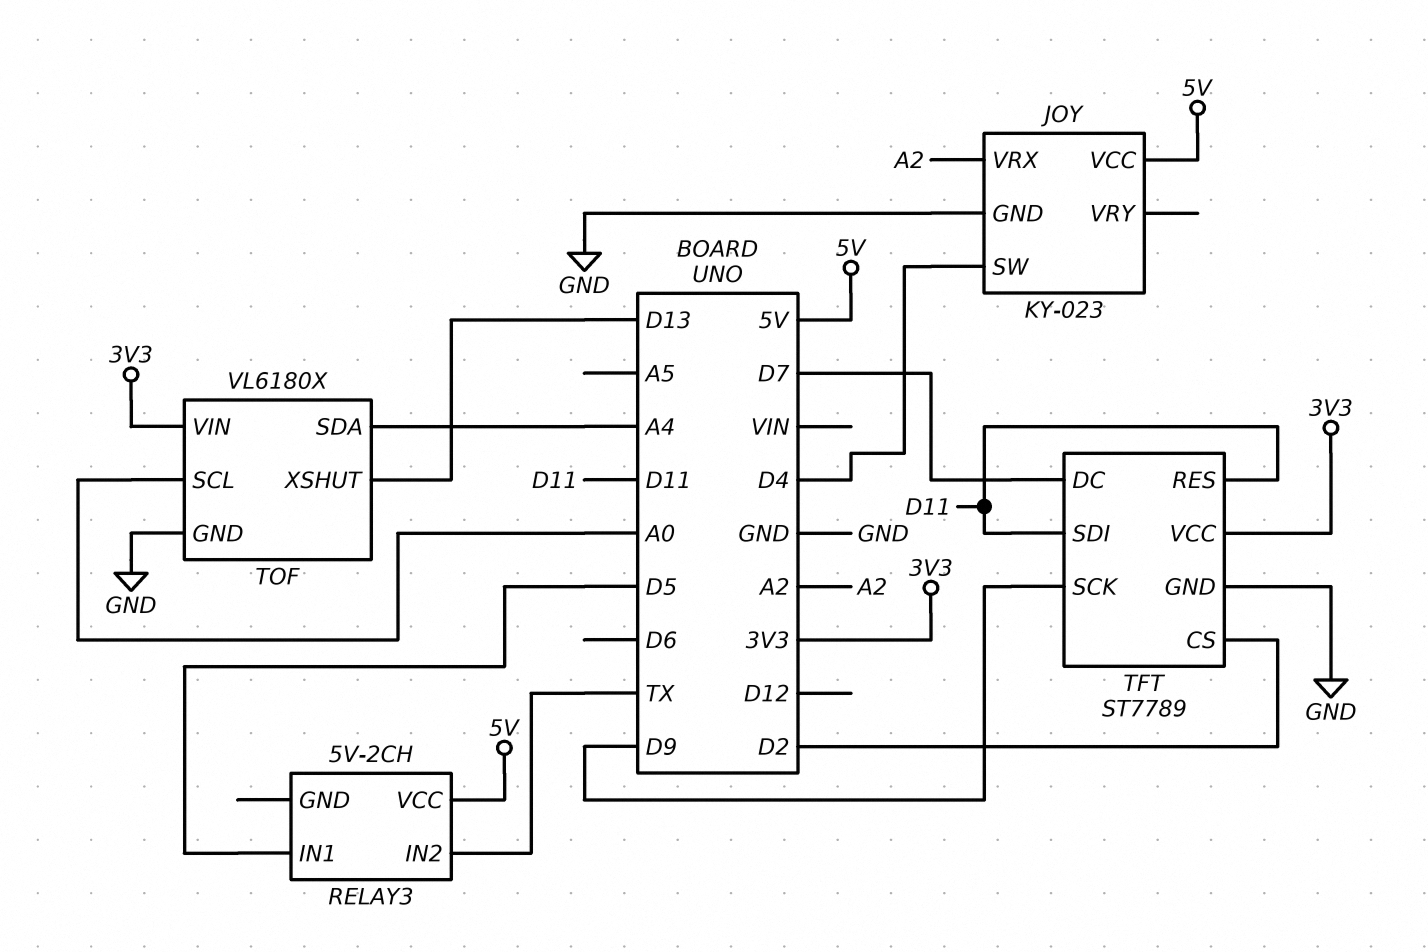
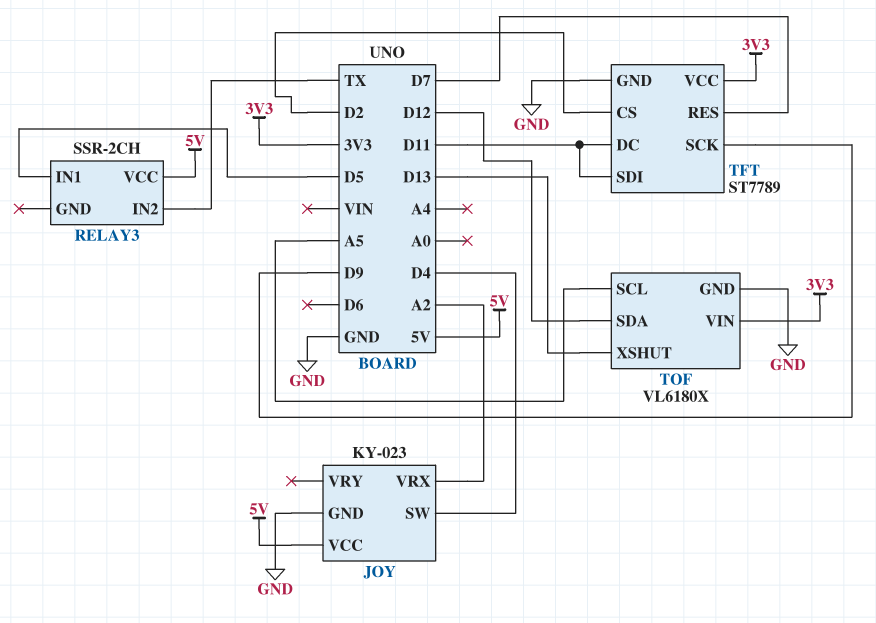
RELAY3: 5V-2CH -> SSR-2CH
TFT pin DC: D7 -> D11
TFT pin RES: D11 -> D7
TOF pin SCL: A0 -> A5
TOF pin SDA: A4 -> D12

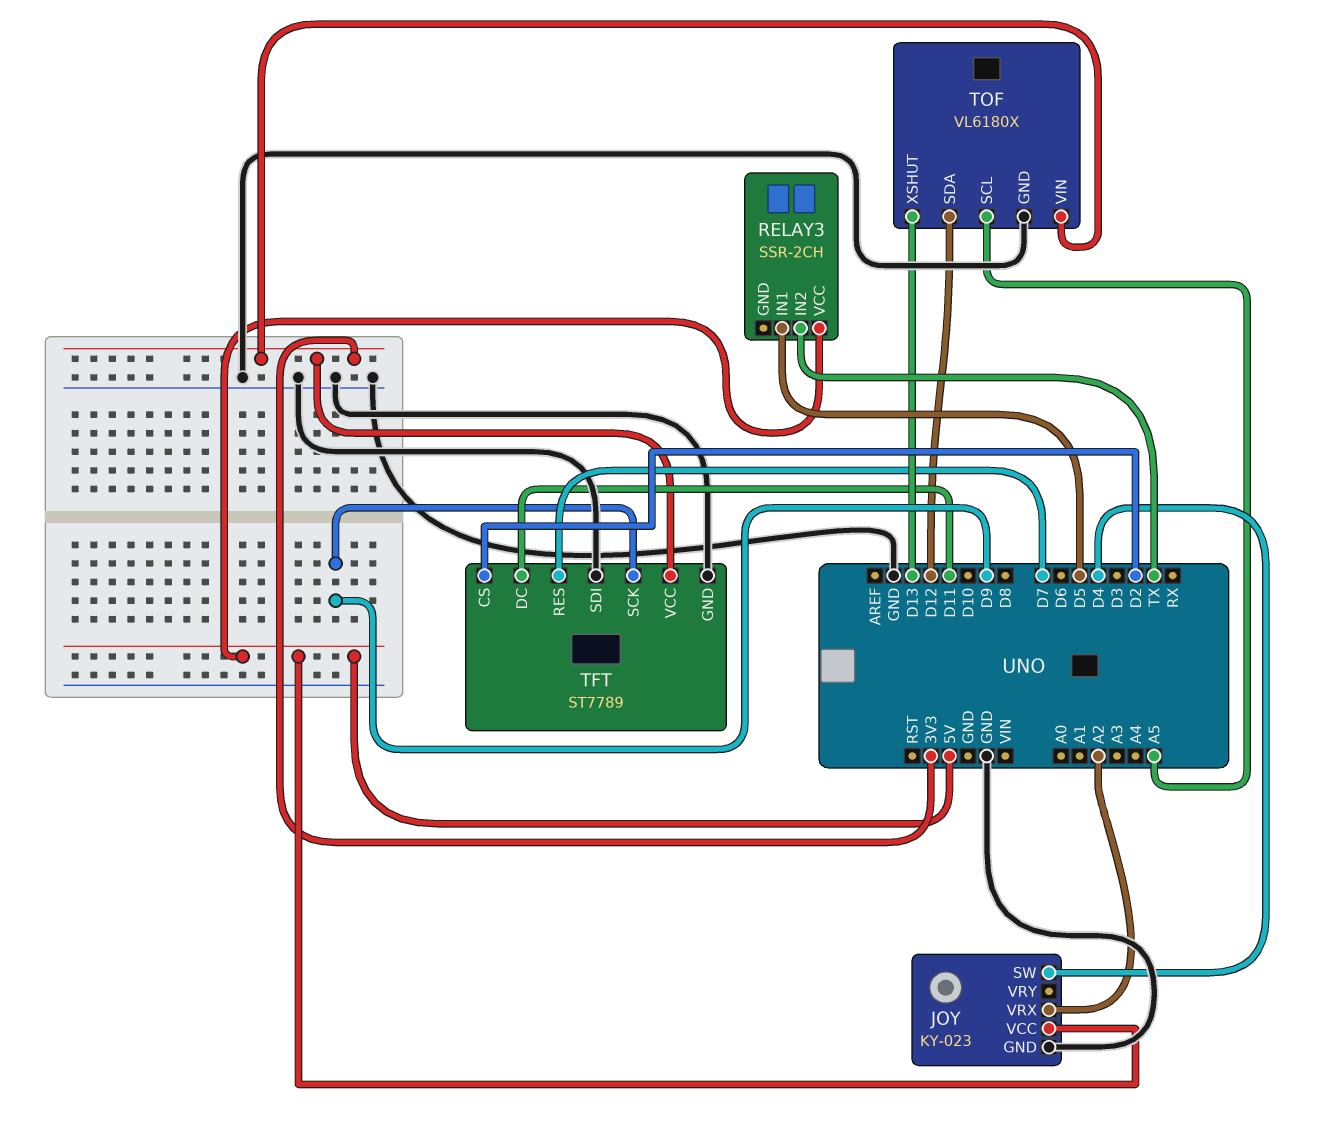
TFT pin SDI: D11 -> GND

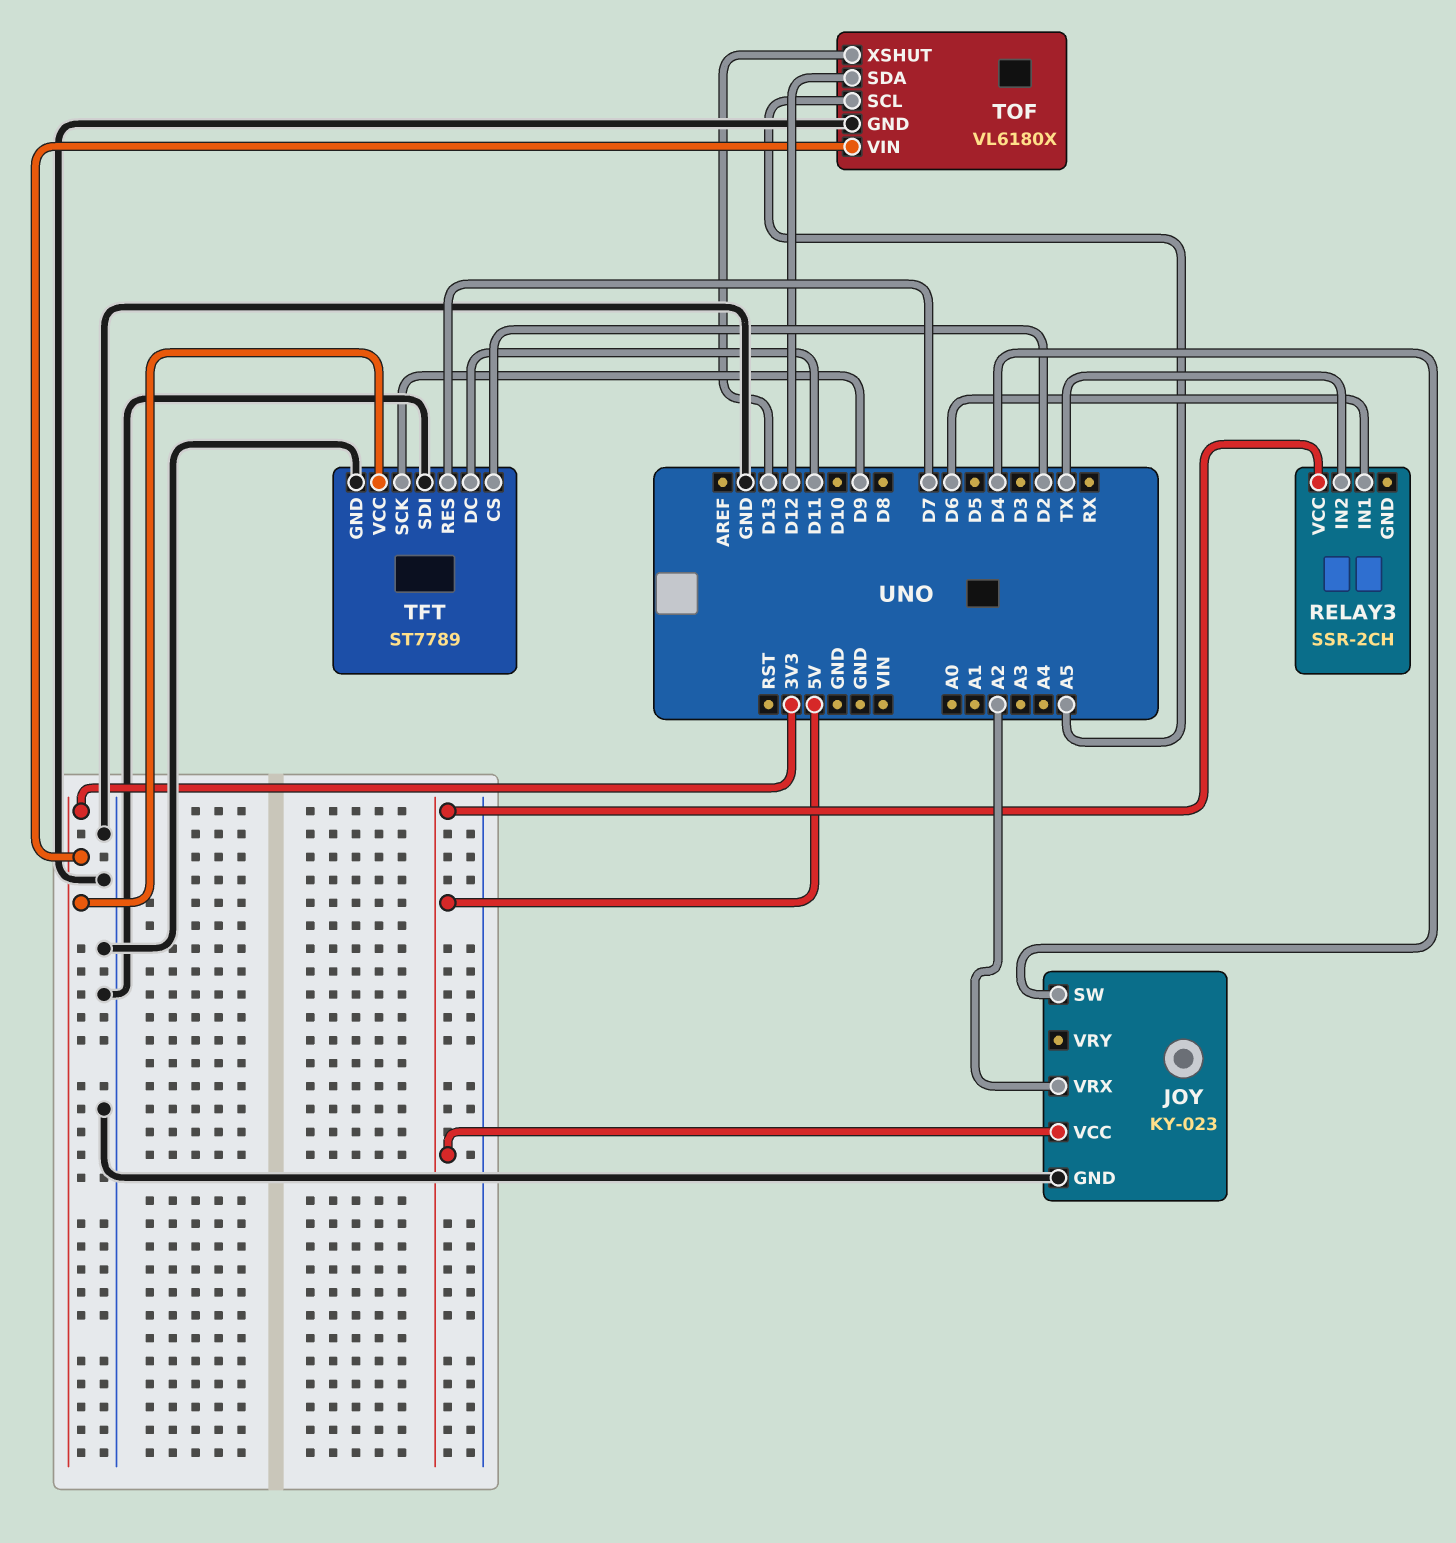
RELAY3 pin IN1: D5 -> D6

